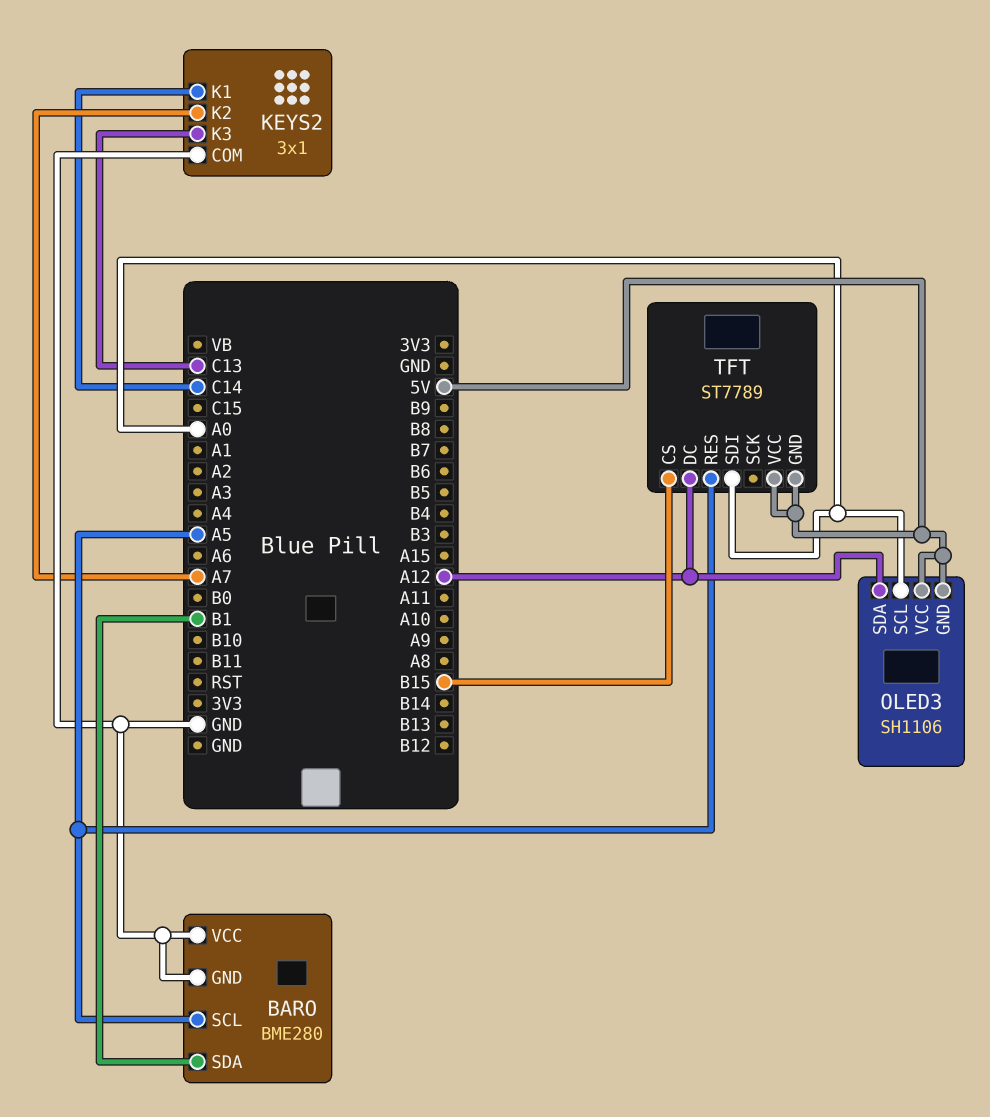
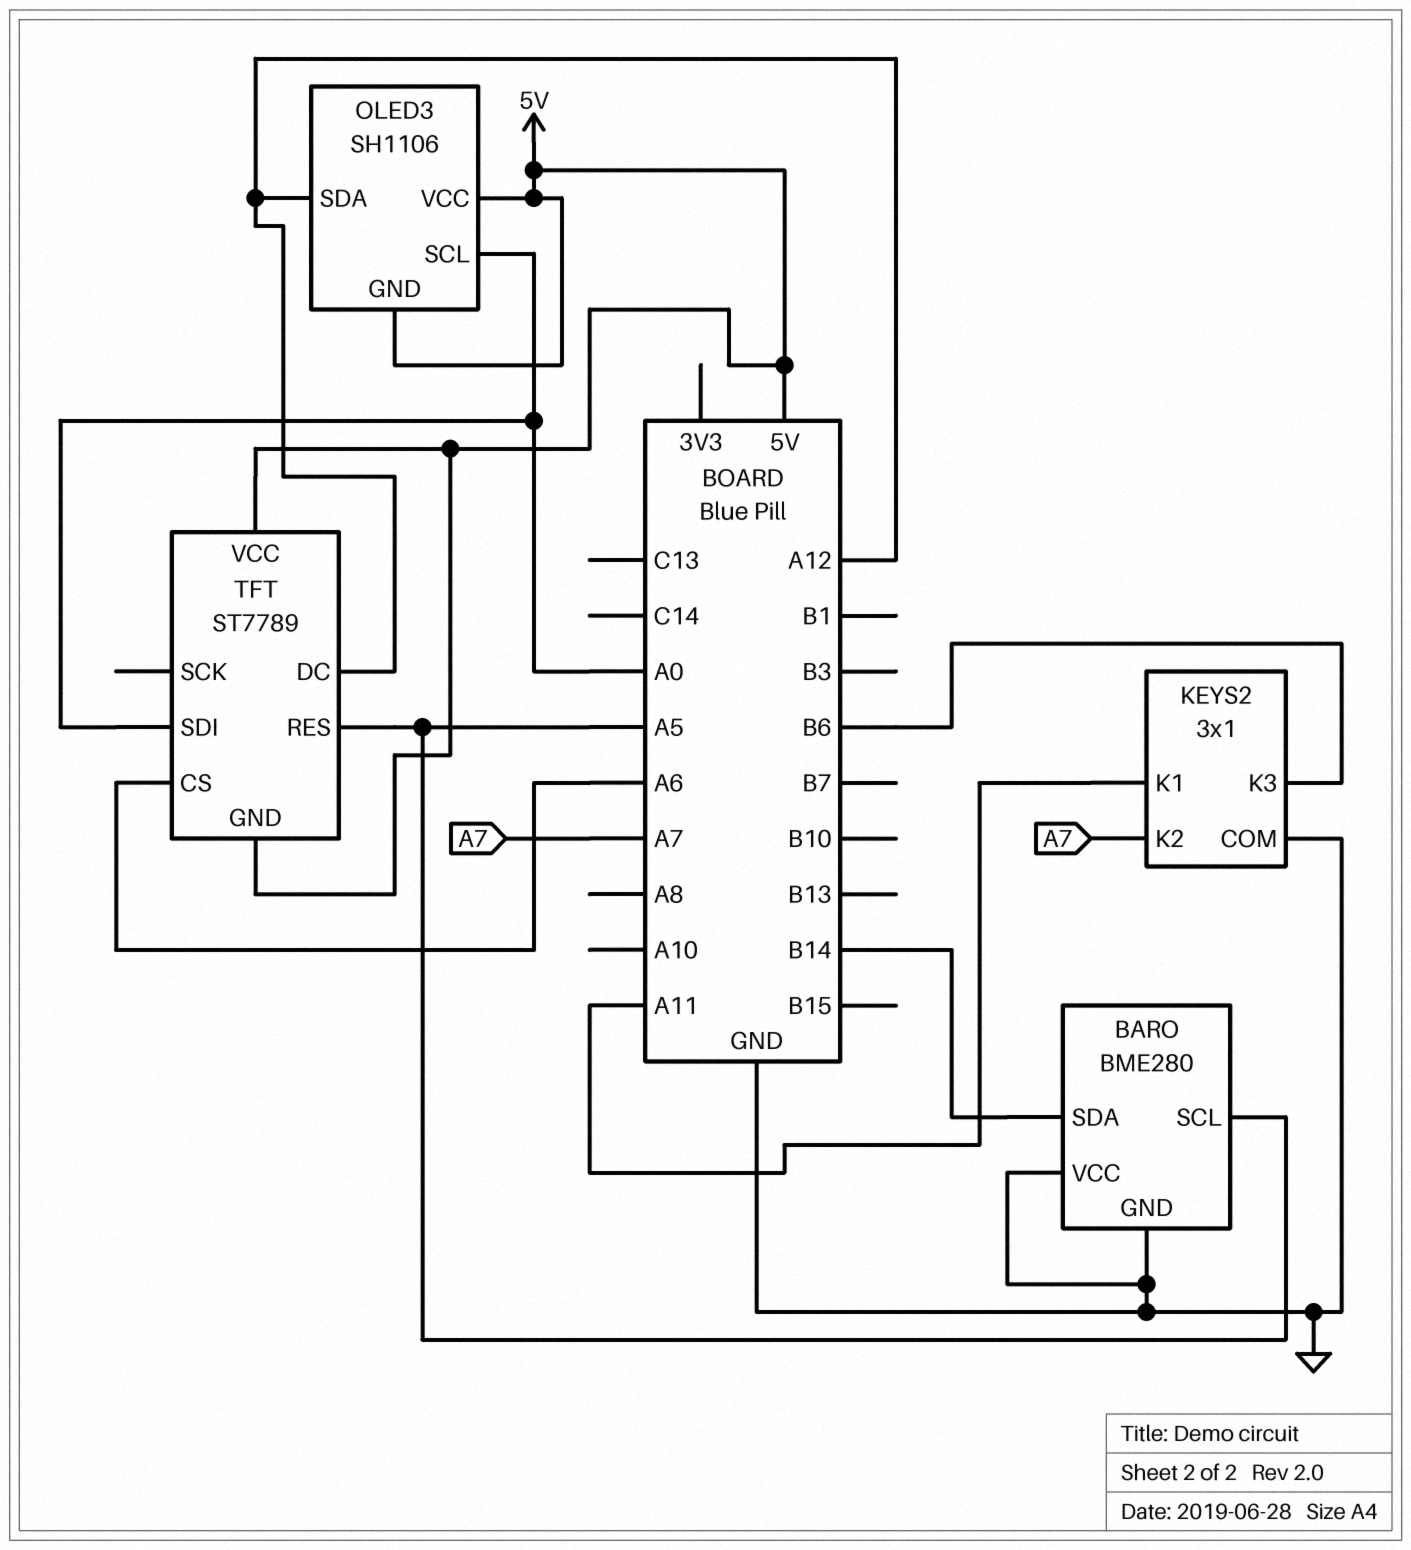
BARO pin SDA: B1 -> B14
KEYS2 pin K1: C14 -> A11
KEYS2 pin K3: C13 -> B6
TFT pin CS: B15 -> A6

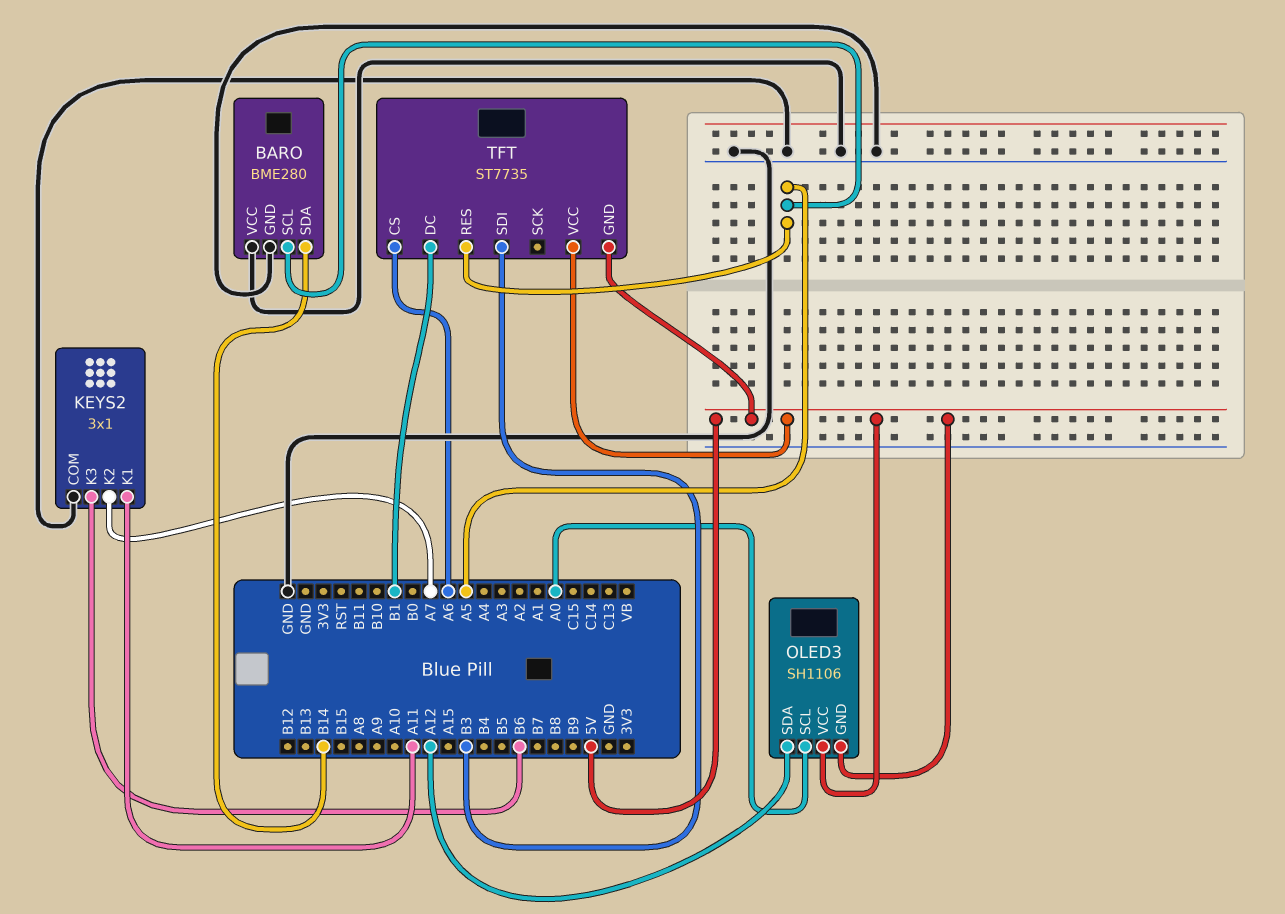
TFT: ST7789 -> ST7735
TFT pin DC: A12 -> B1
TFT pin SDI: A0 -> B3

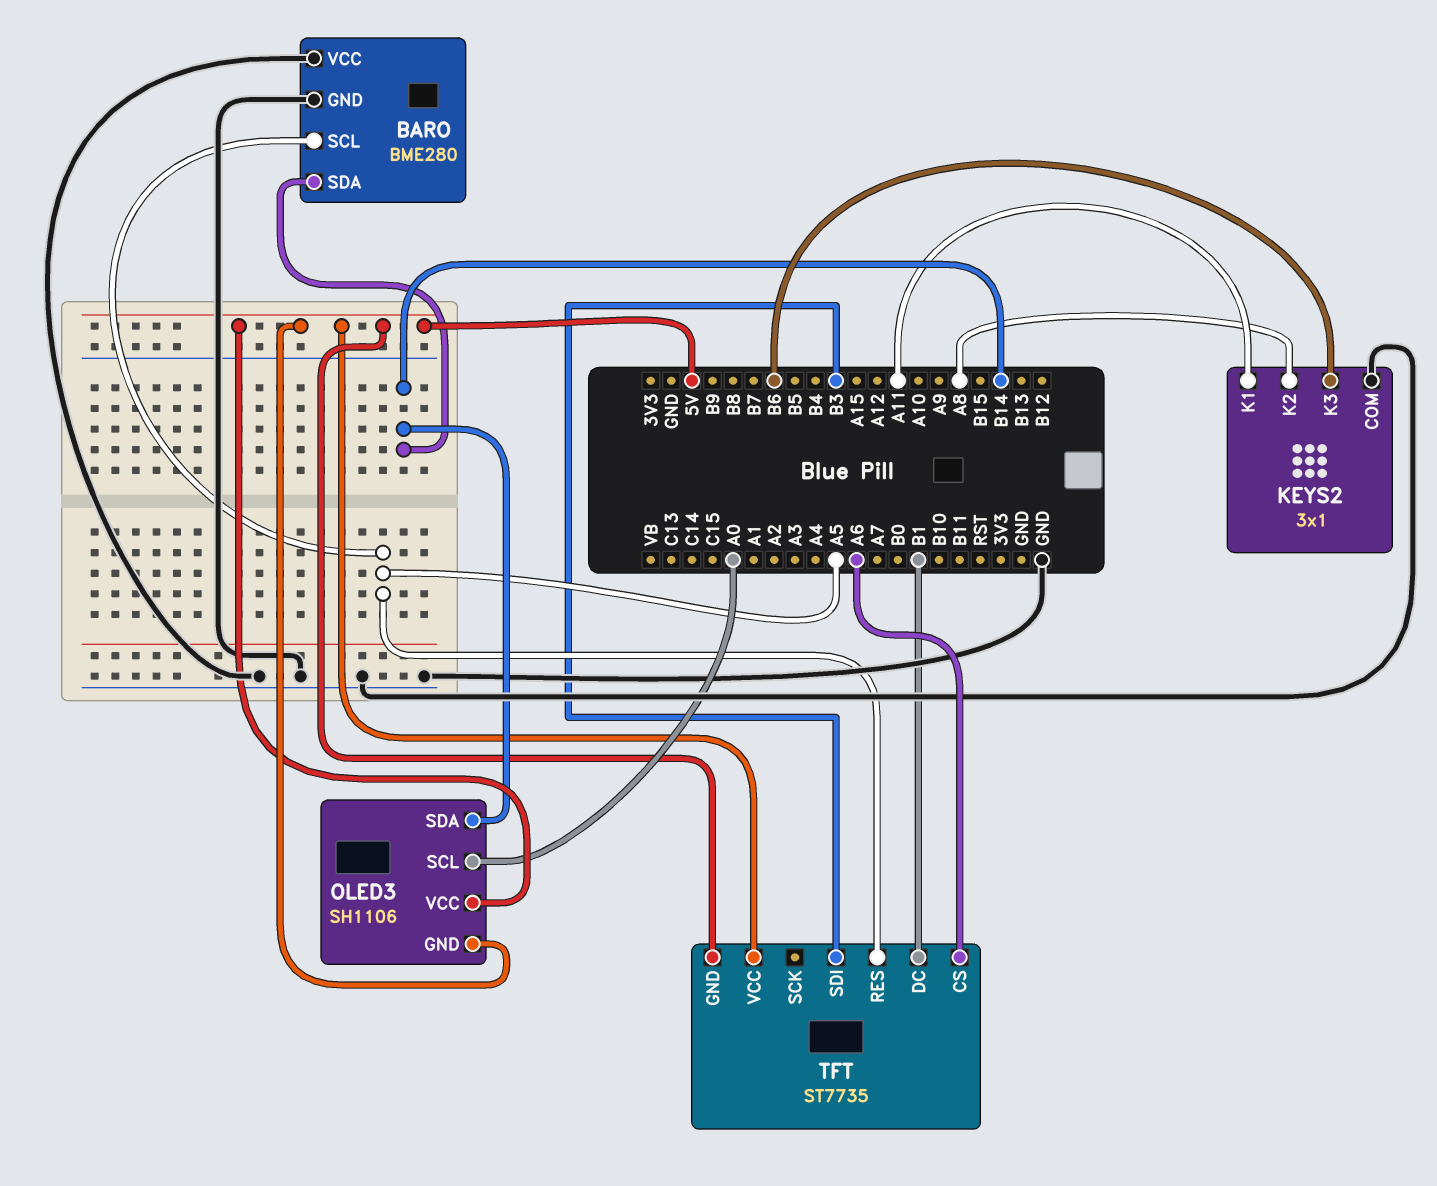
KEYS2 pin K2: A7 -> A8
OLED3 pin SDA: A12 -> B14

